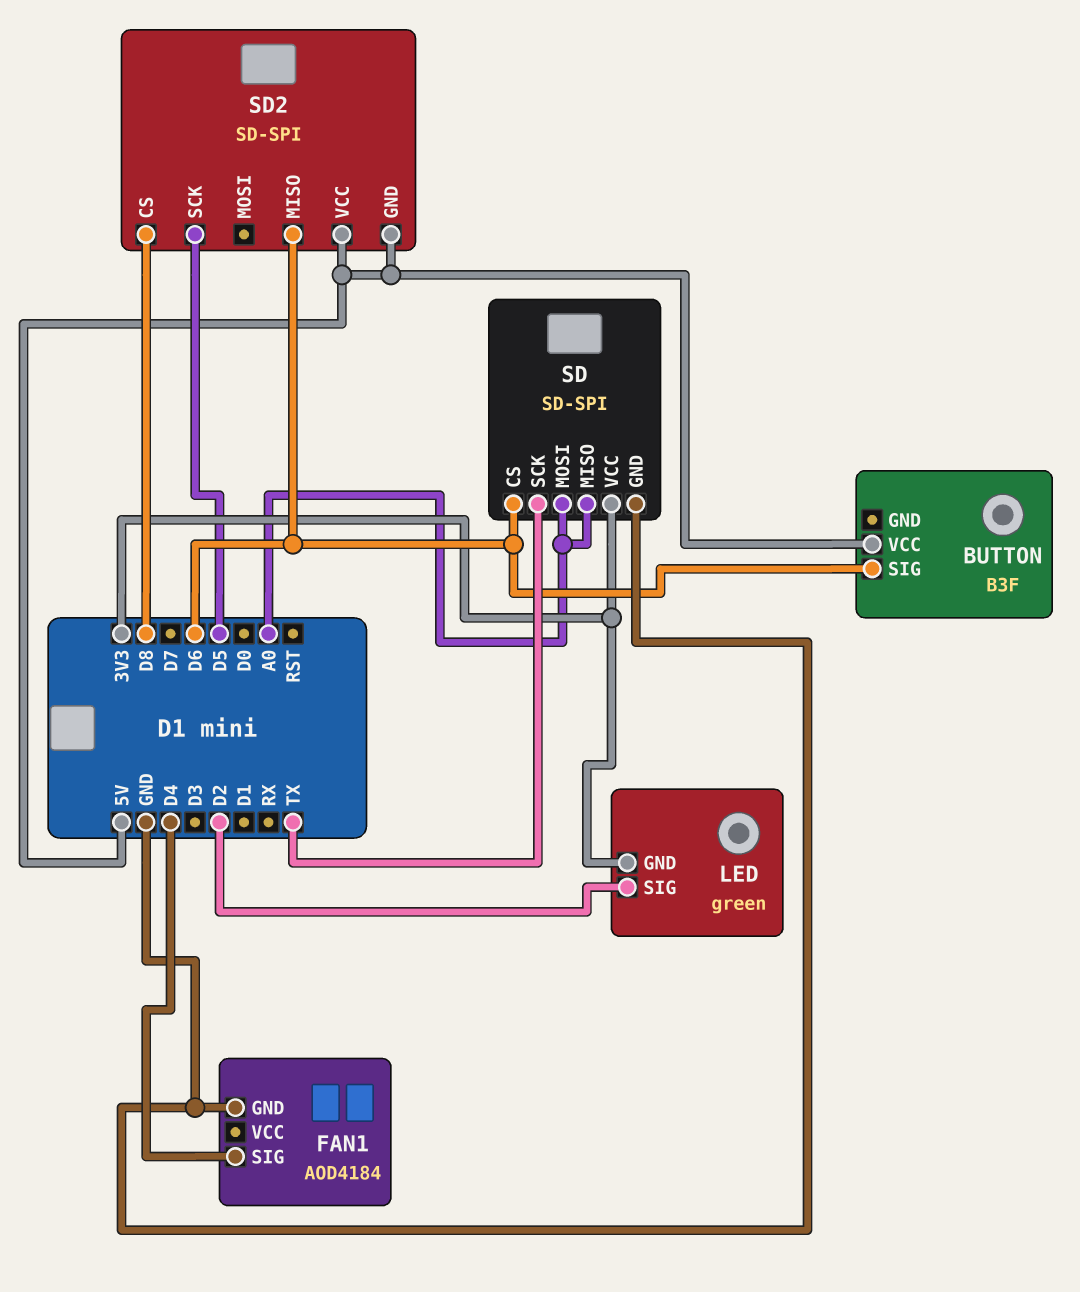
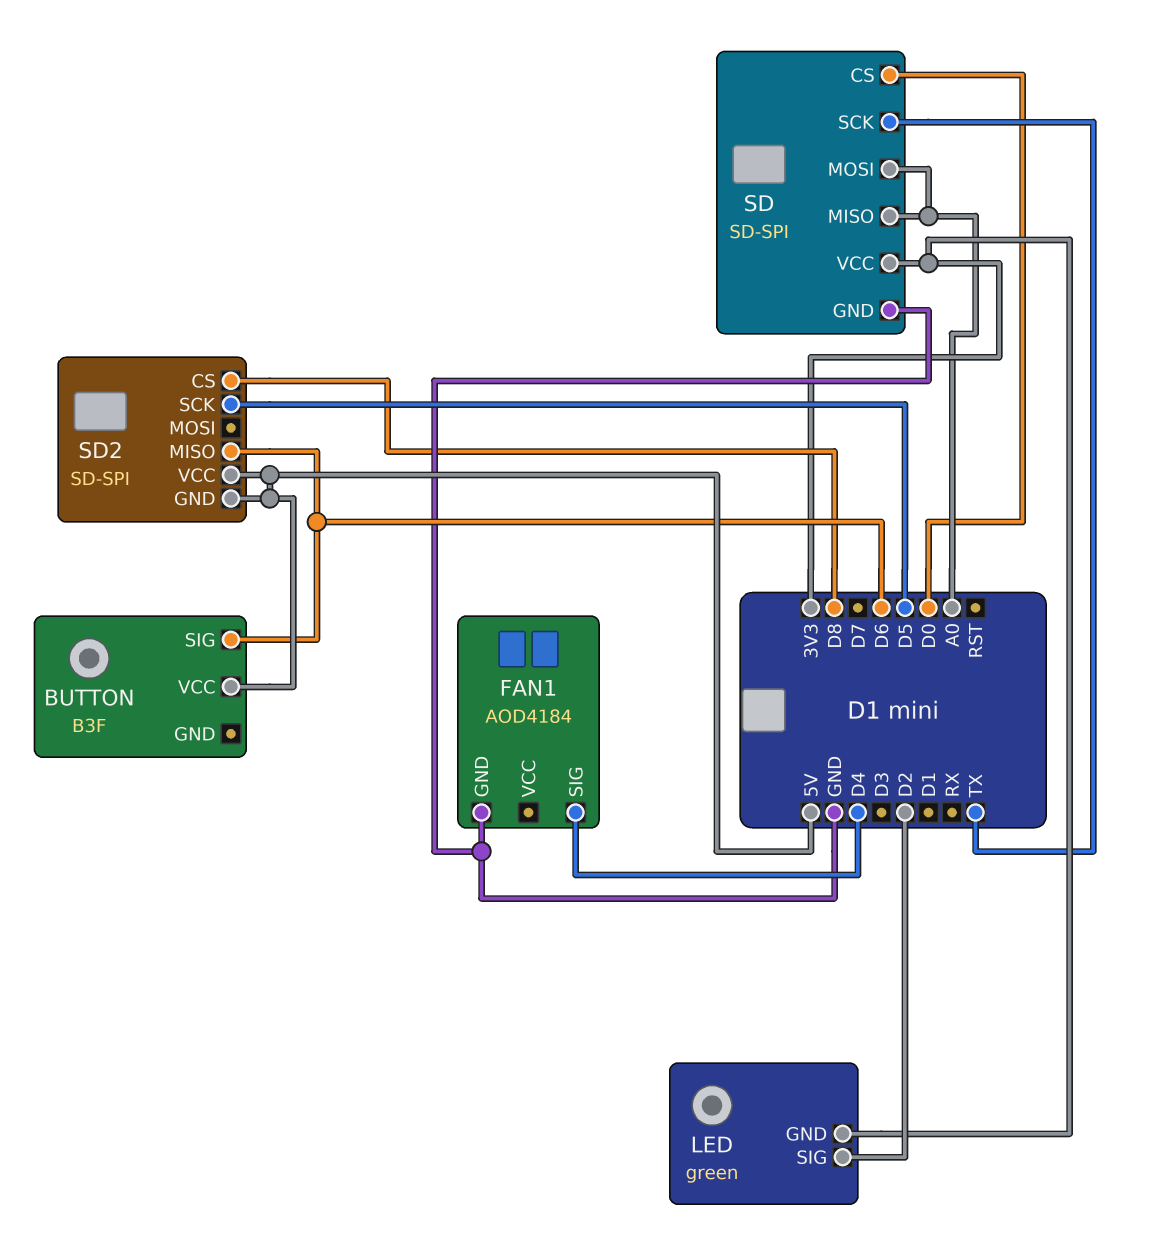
SD pin CS: D6 -> D0

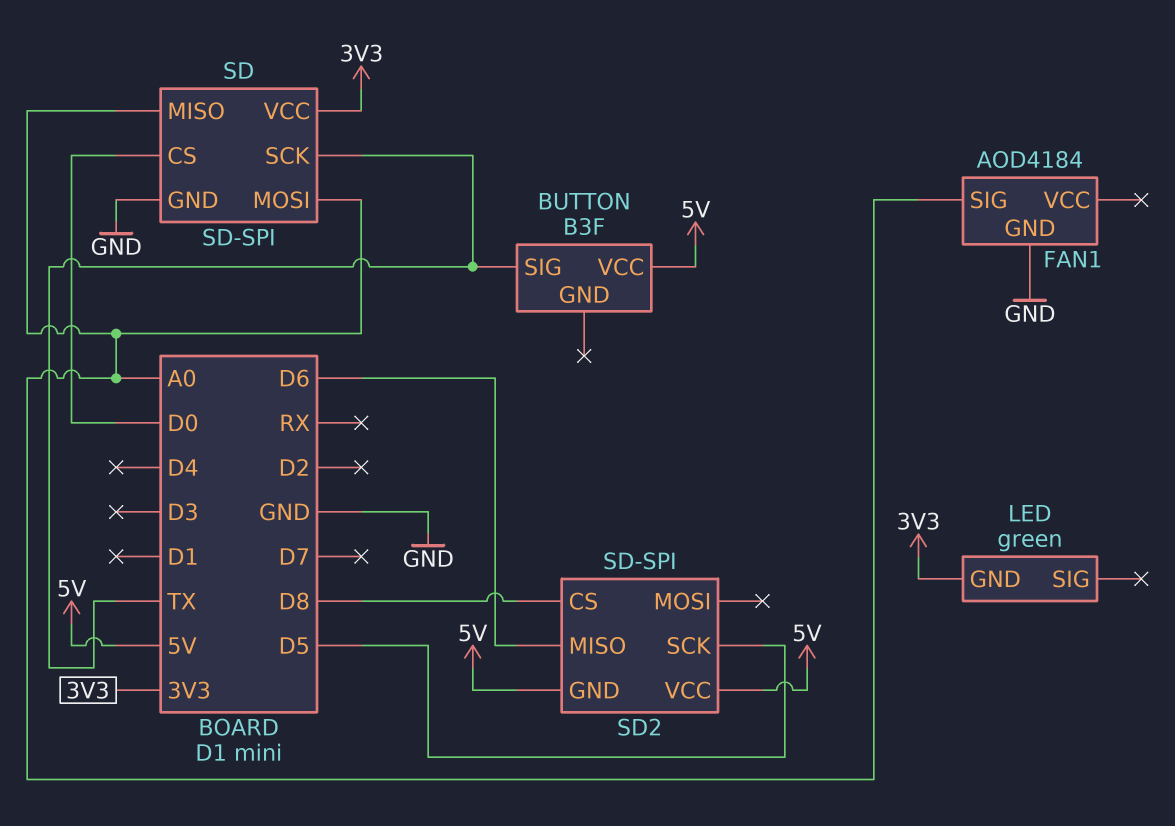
BUTTON pin SIG: D6 -> TX
FAN1 pin SIG: D4 -> A0
LED pin SIG: D2 -> none

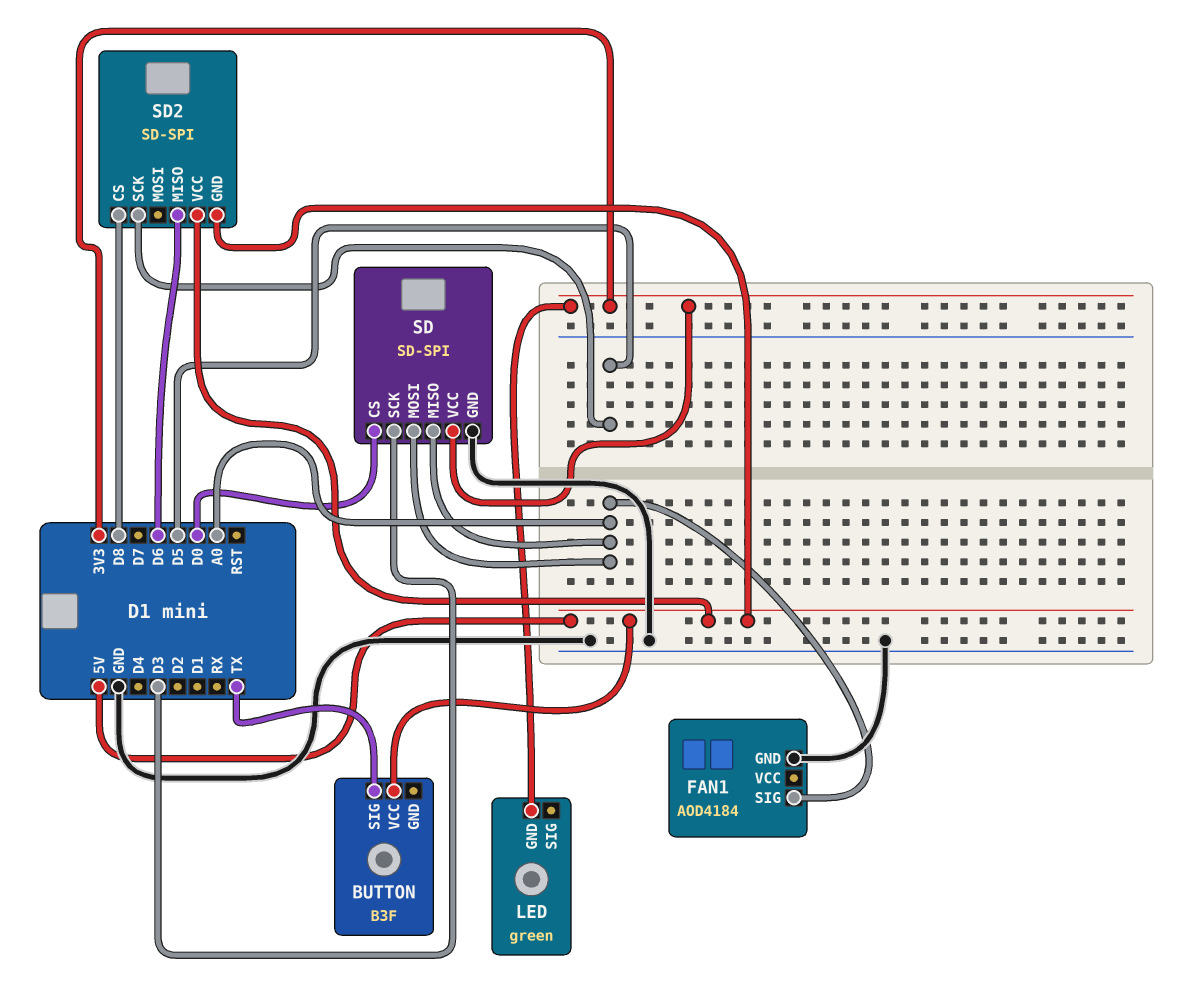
SD pin SCK: TX -> D3

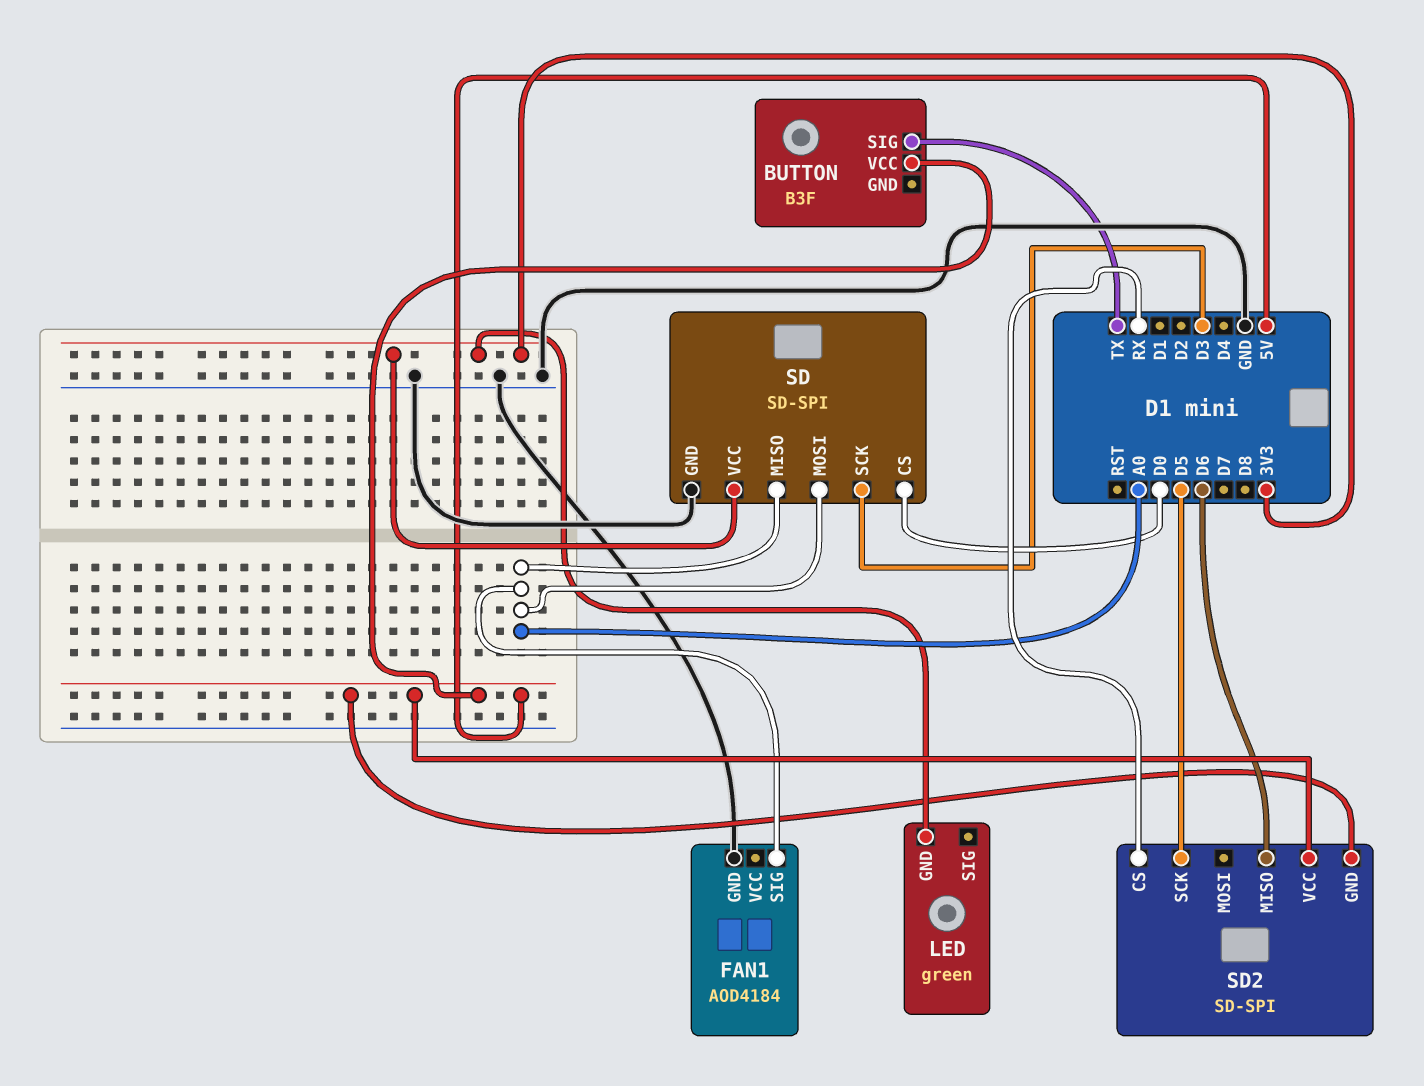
SD2 pin CS: D8 -> RX

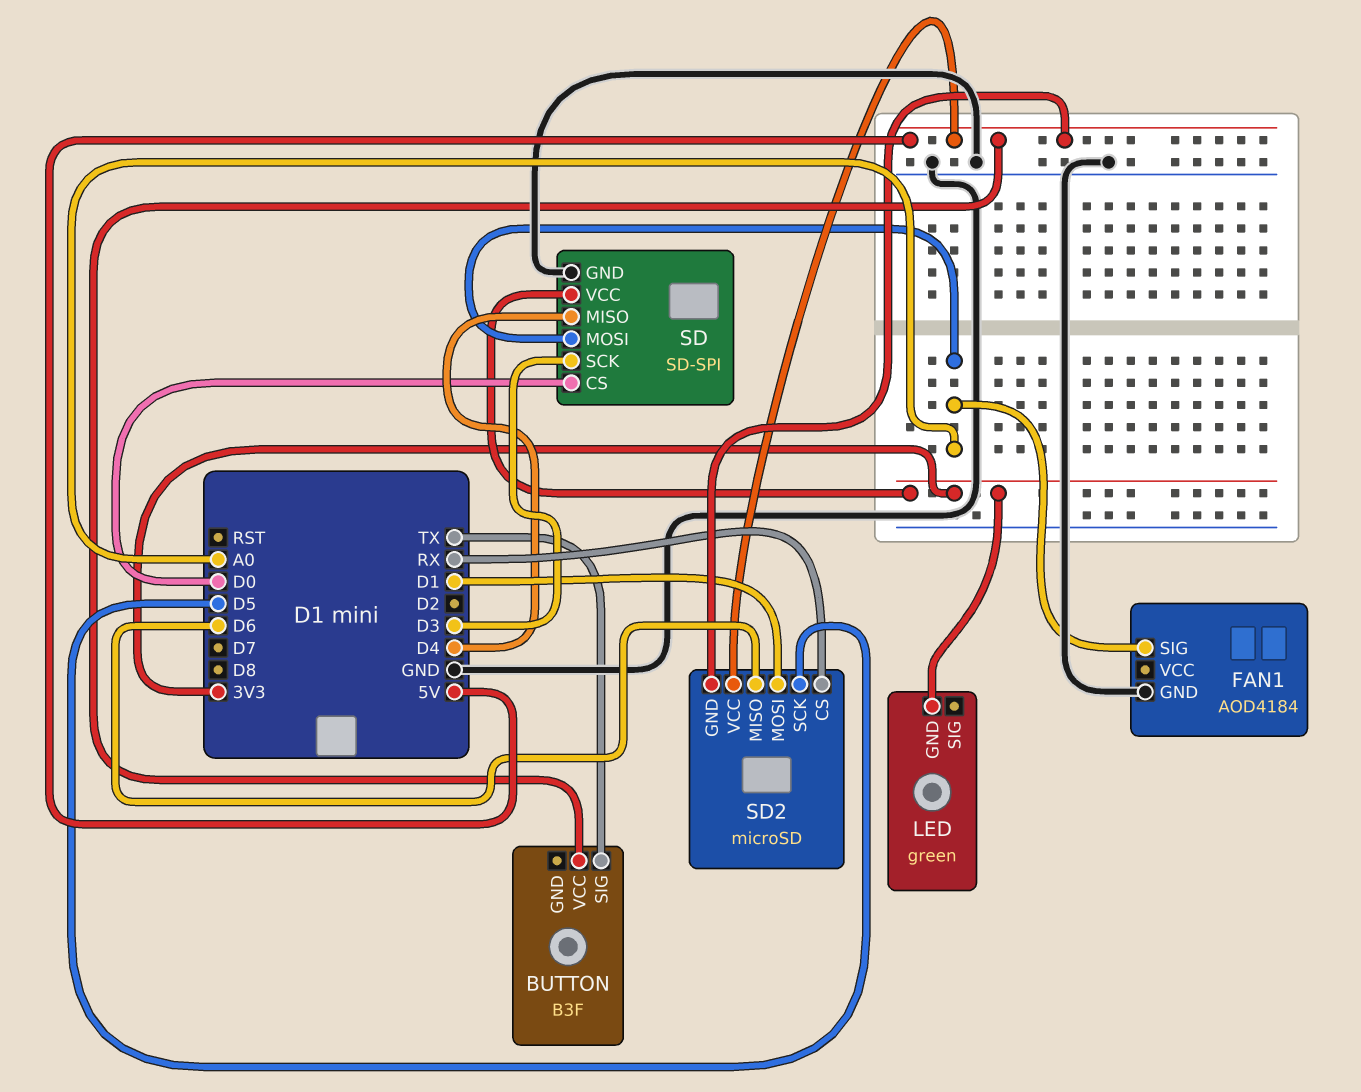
SD pin MISO: A0 -> D4
SD2: SD-SPI -> microSD
SD2 pin MOSI: none -> D1

